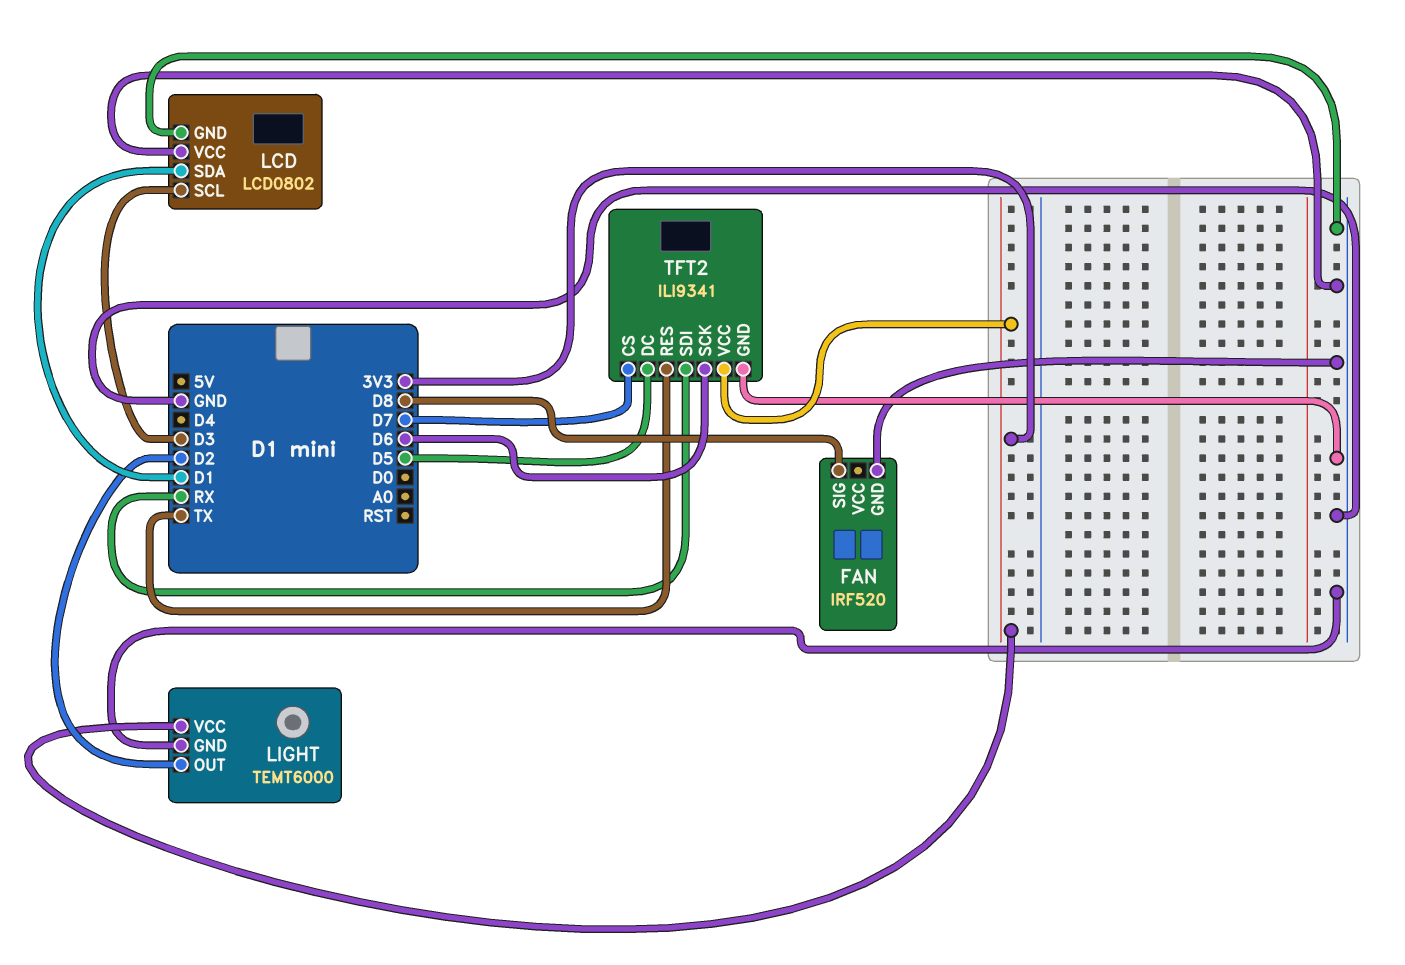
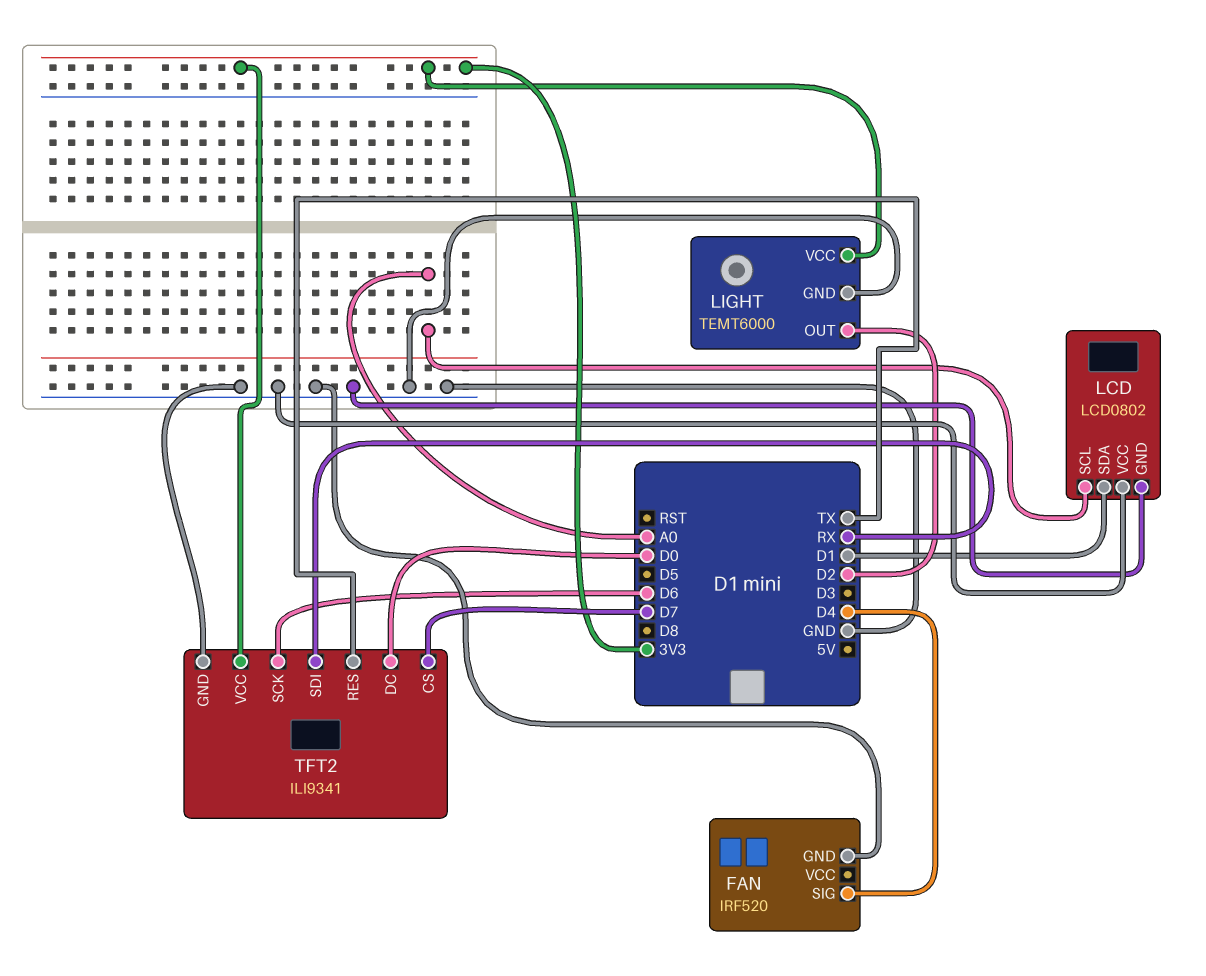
FAN pin SIG: D8 -> D4
LCD pin SCL: D3 -> A0
TFT2 pin DC: D5 -> D0

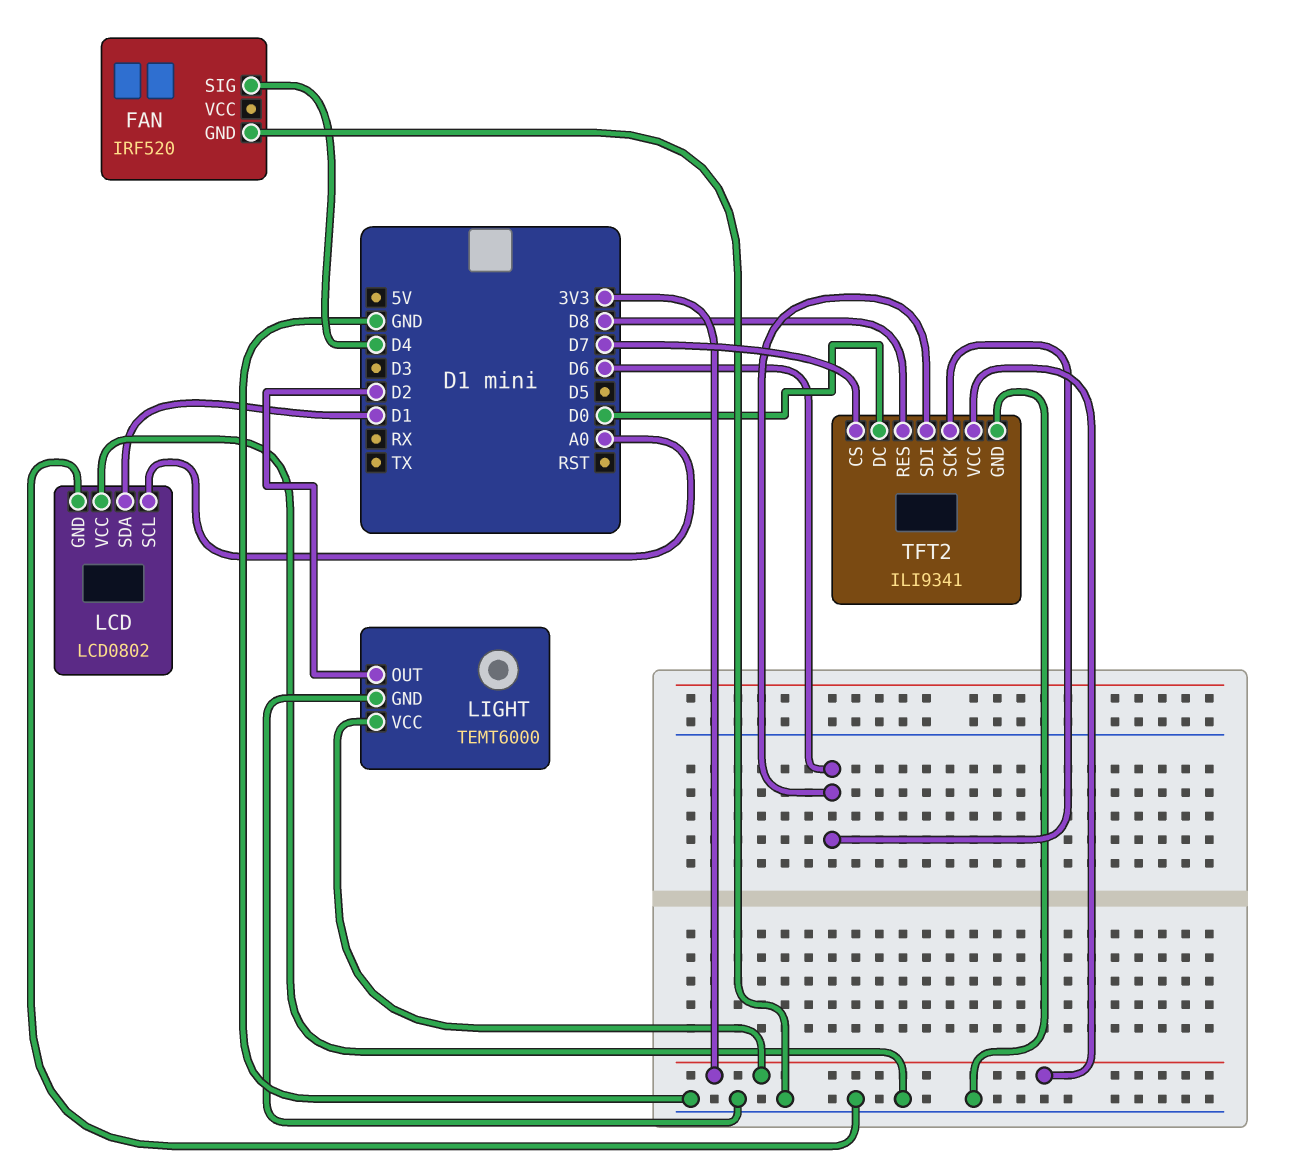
TFT2 pin RES: TX -> D8
TFT2 pin SDI: RX -> D6

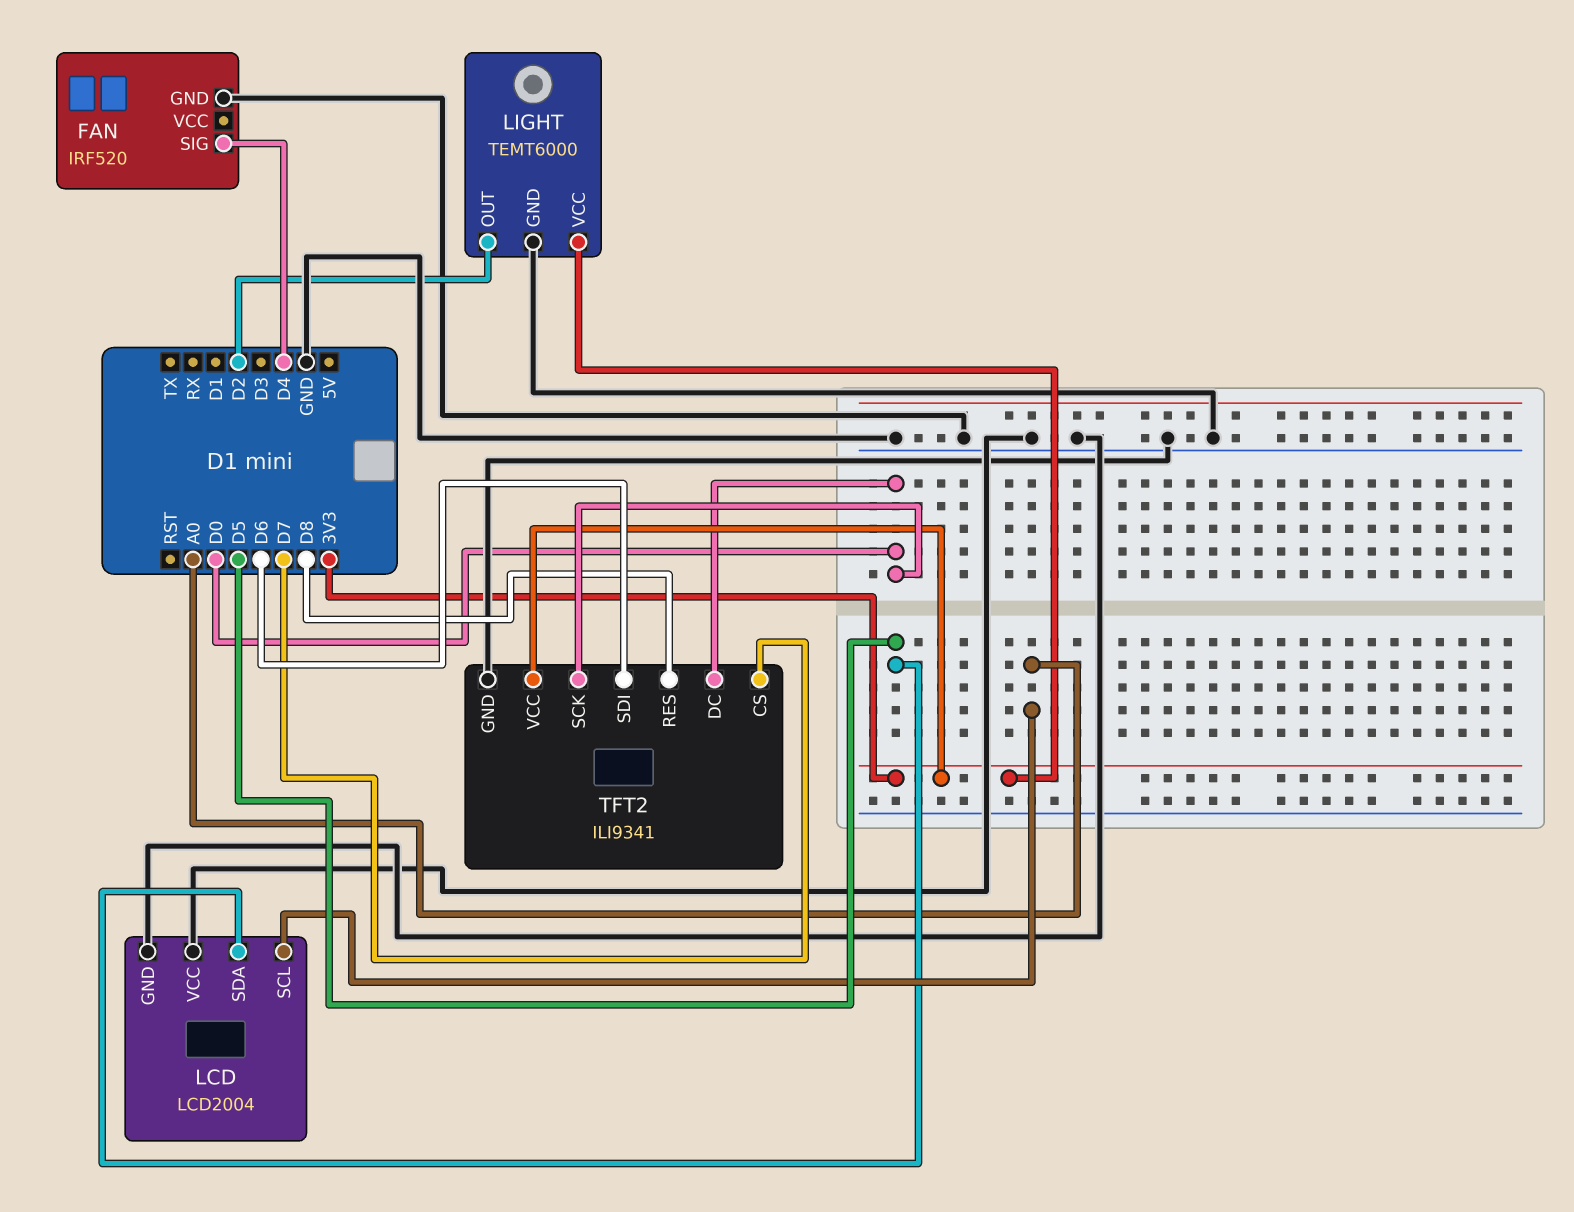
LCD: LCD0802 -> LCD2004
LCD pin SDA: D1 -> D5
TFT2 pin SCK: D6 -> D0

